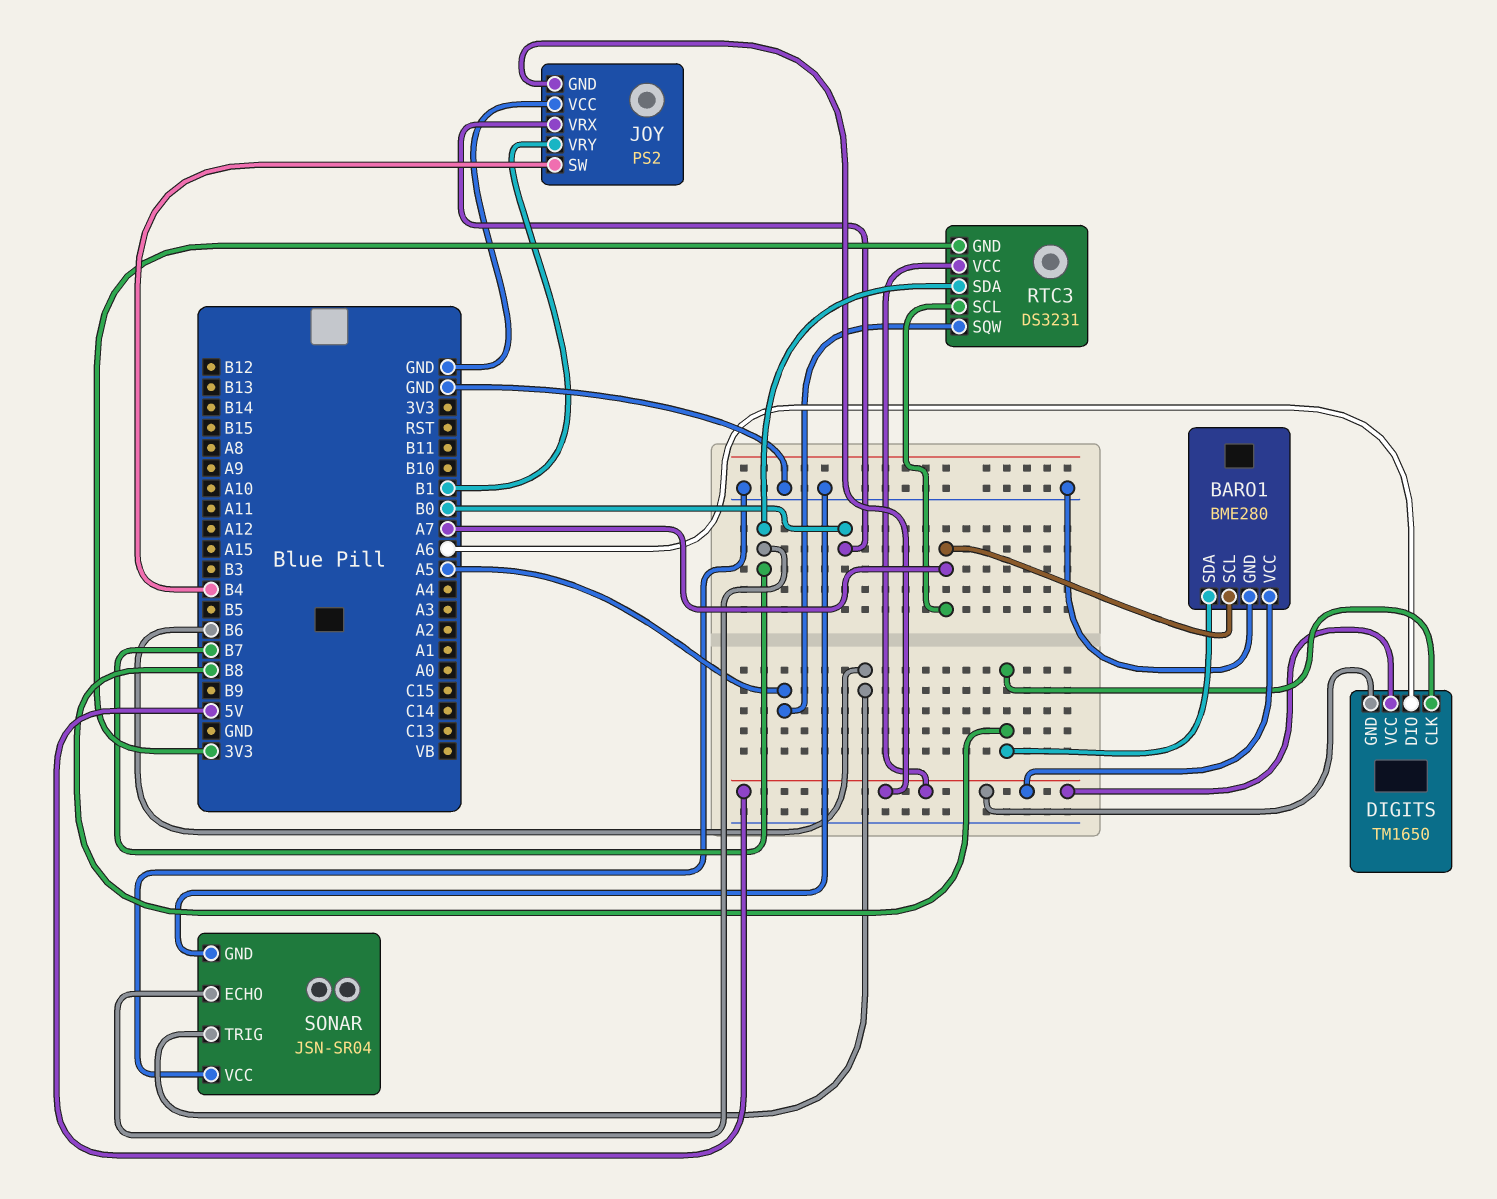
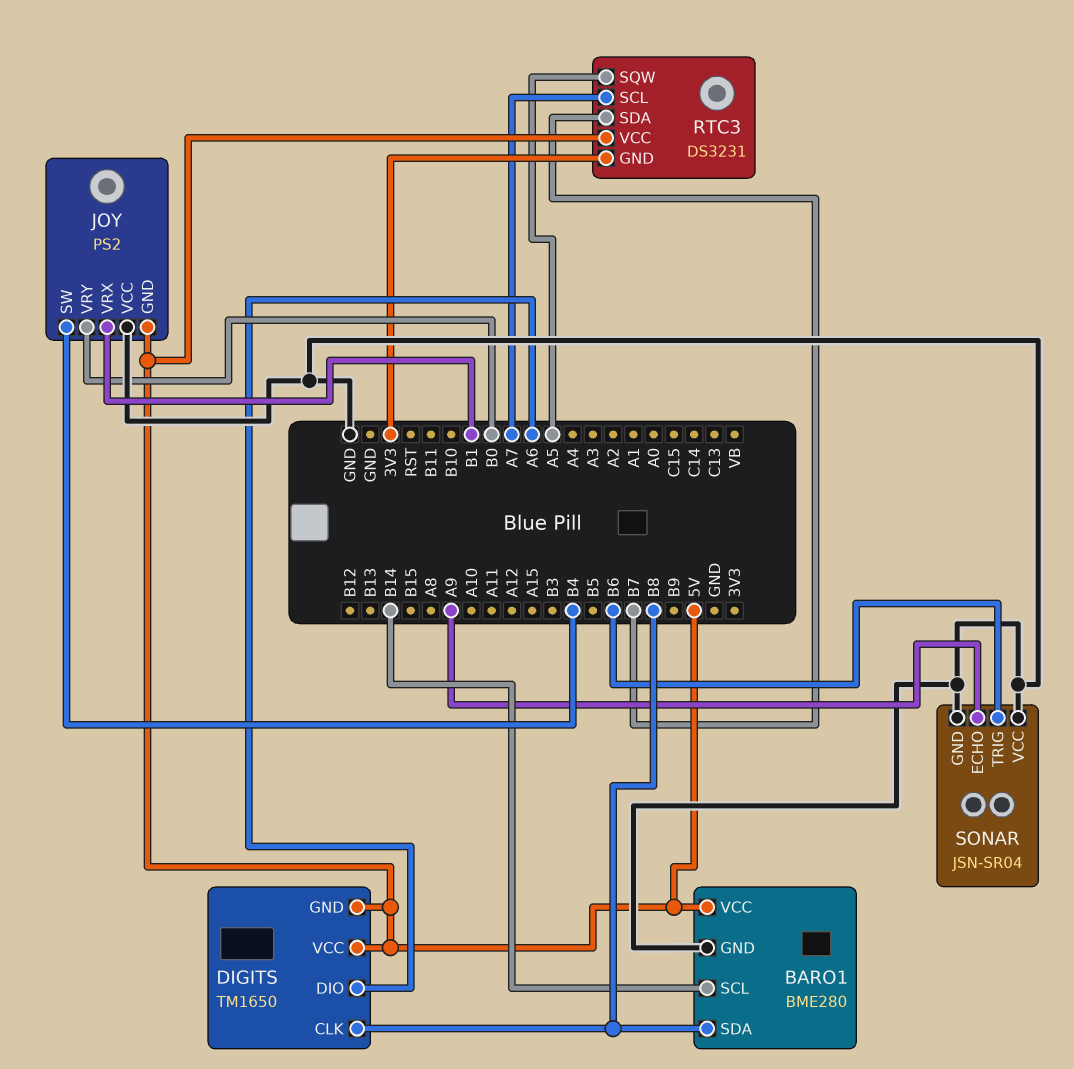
BARO1 pin SCL: A7 -> B14
JOY pin VRX: B0 -> B1
JOY pin VRY: B1 -> B0
SONAR pin ECHO: B7 -> A9

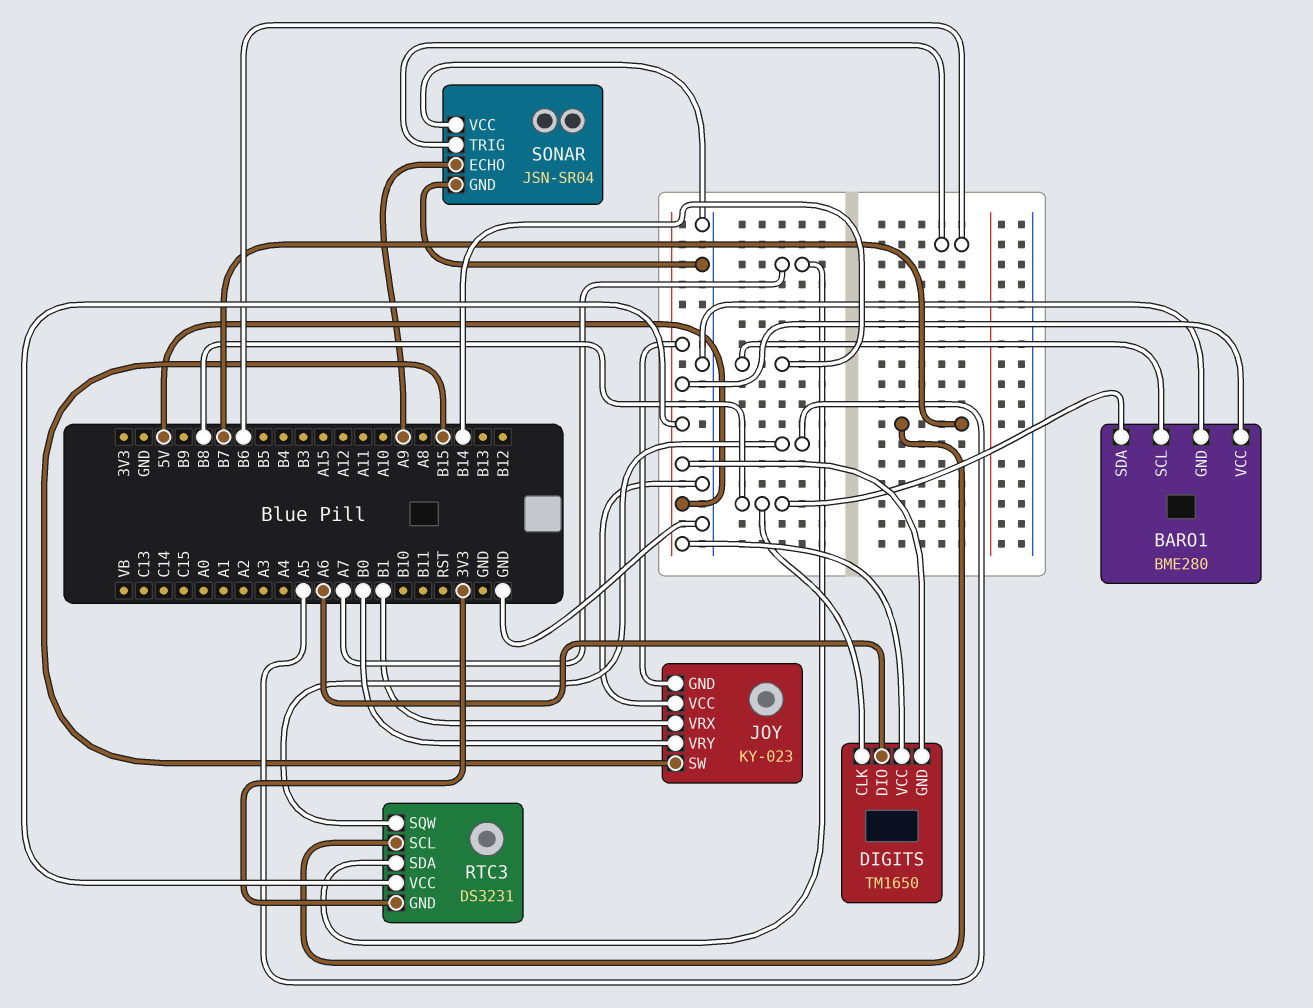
JOY: PS2 -> KY-023
JOY pin SW: B4 -> B15
RTC3 pin SCL: A7 -> B7
RTC3 pin SDA: B7 -> A7

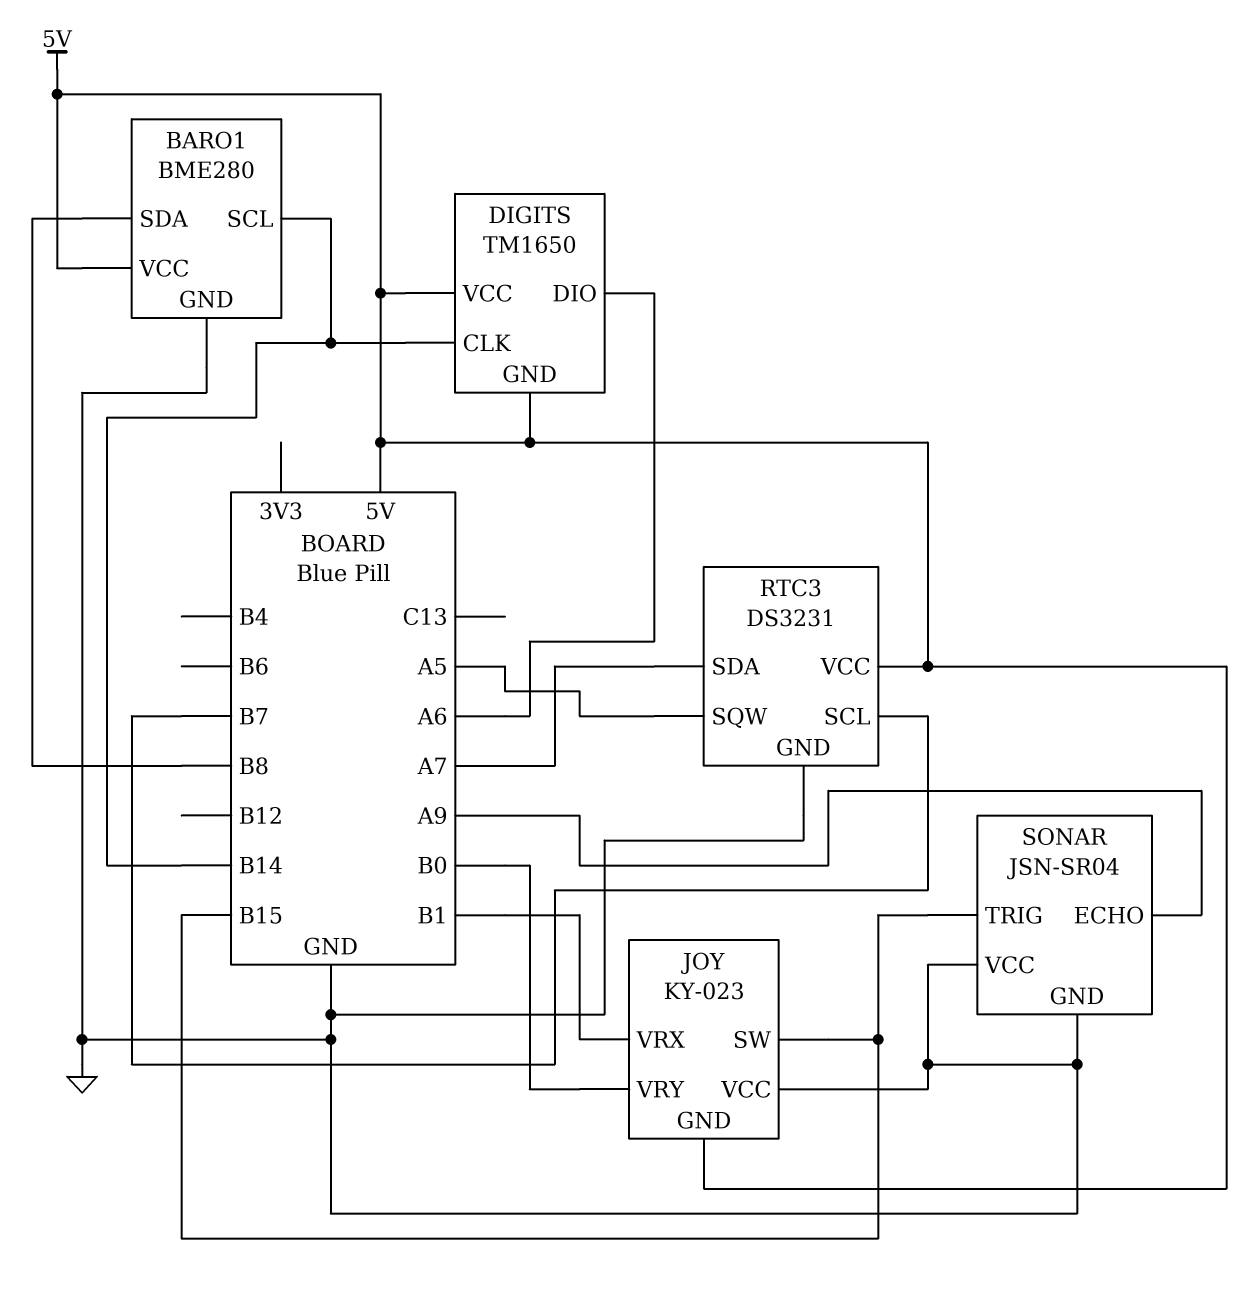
DIGITS pin CLK: B8 -> B14
RTC3 pin GND: 3V3 -> GND
SONAR pin TRIG: B6 -> B15

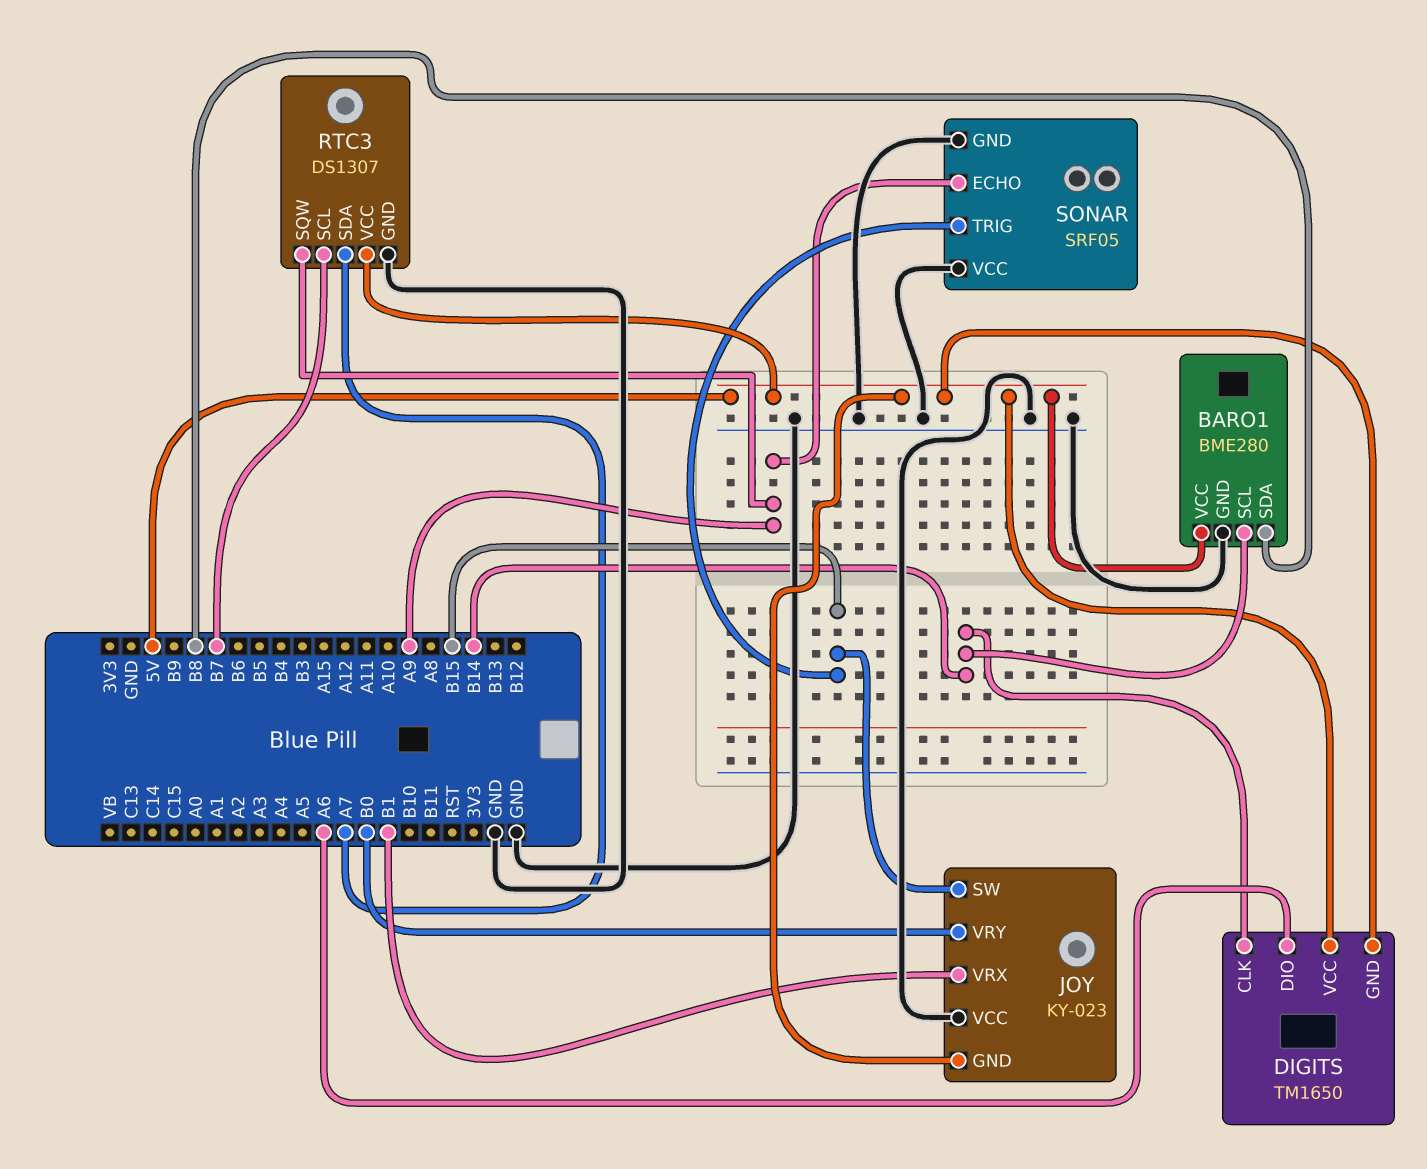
RTC3: DS3231 -> DS1307
RTC3 pin SQW: A5 -> A9
SONAR: JSN-SR04 -> SRF05

